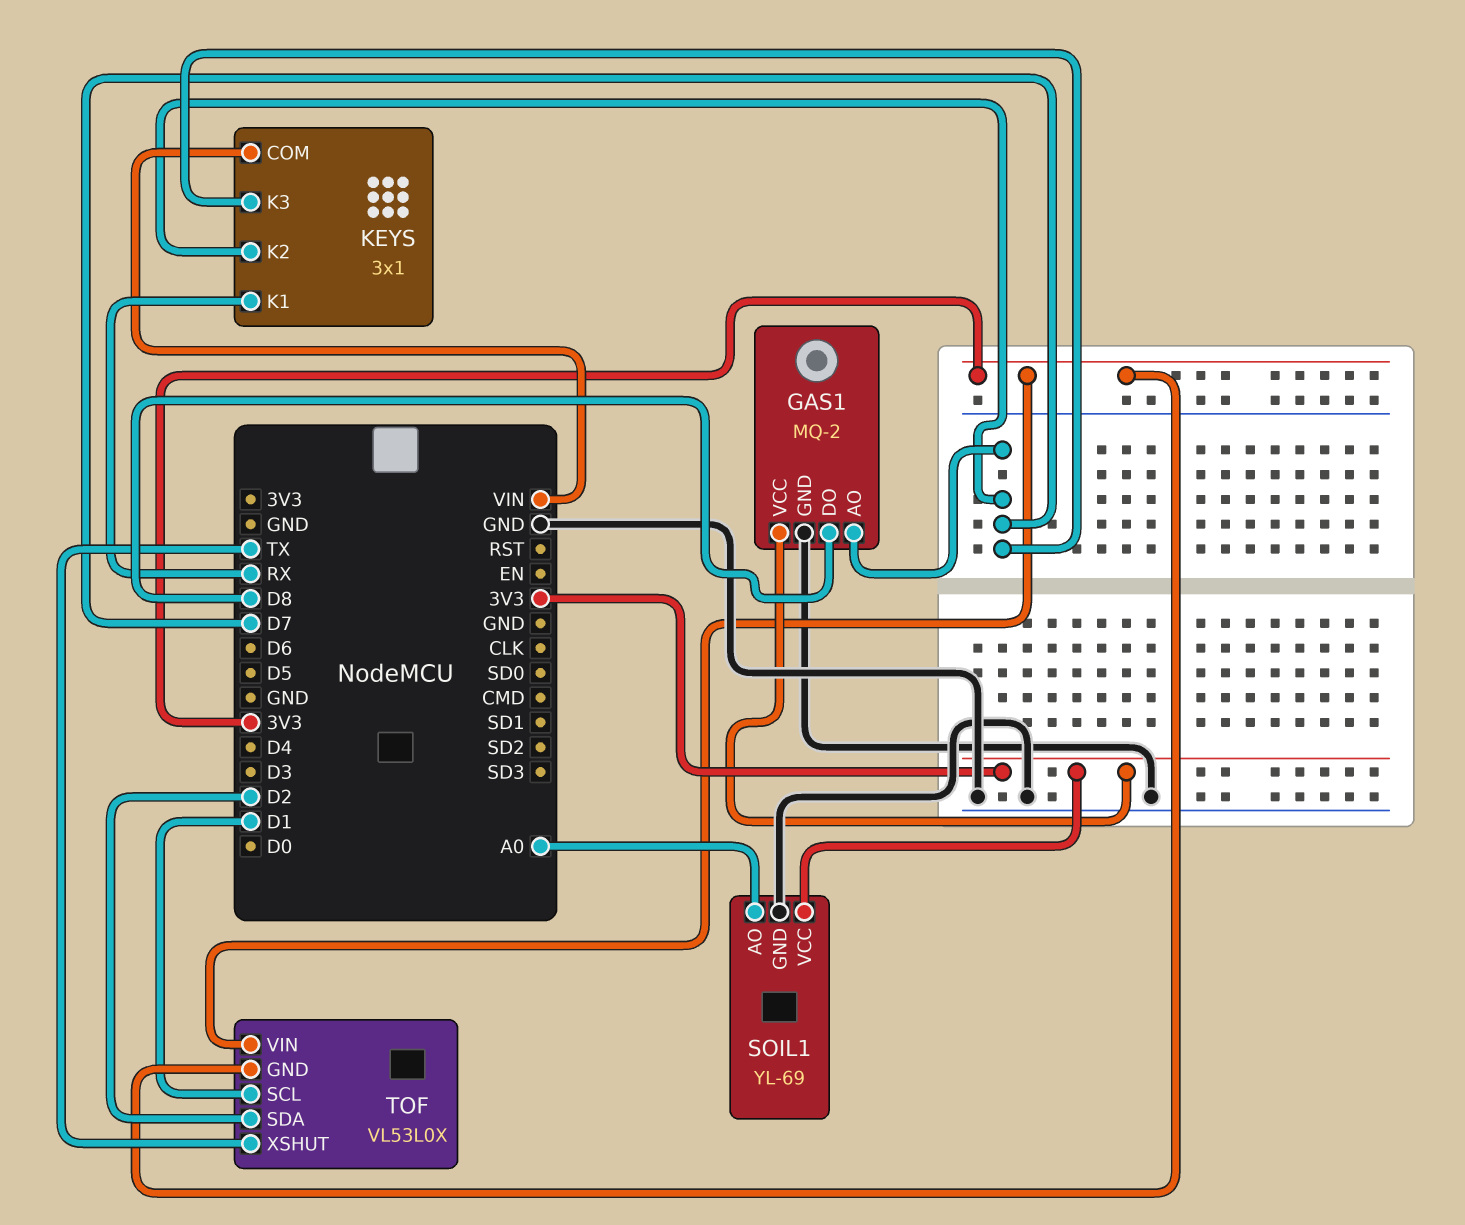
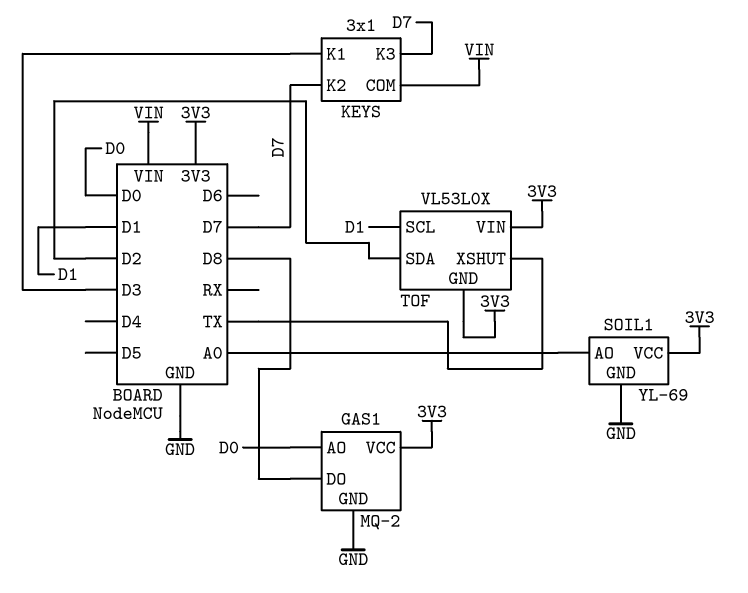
GAS1 pin AO: D7 -> D0
KEYS pin K1: RX -> D3

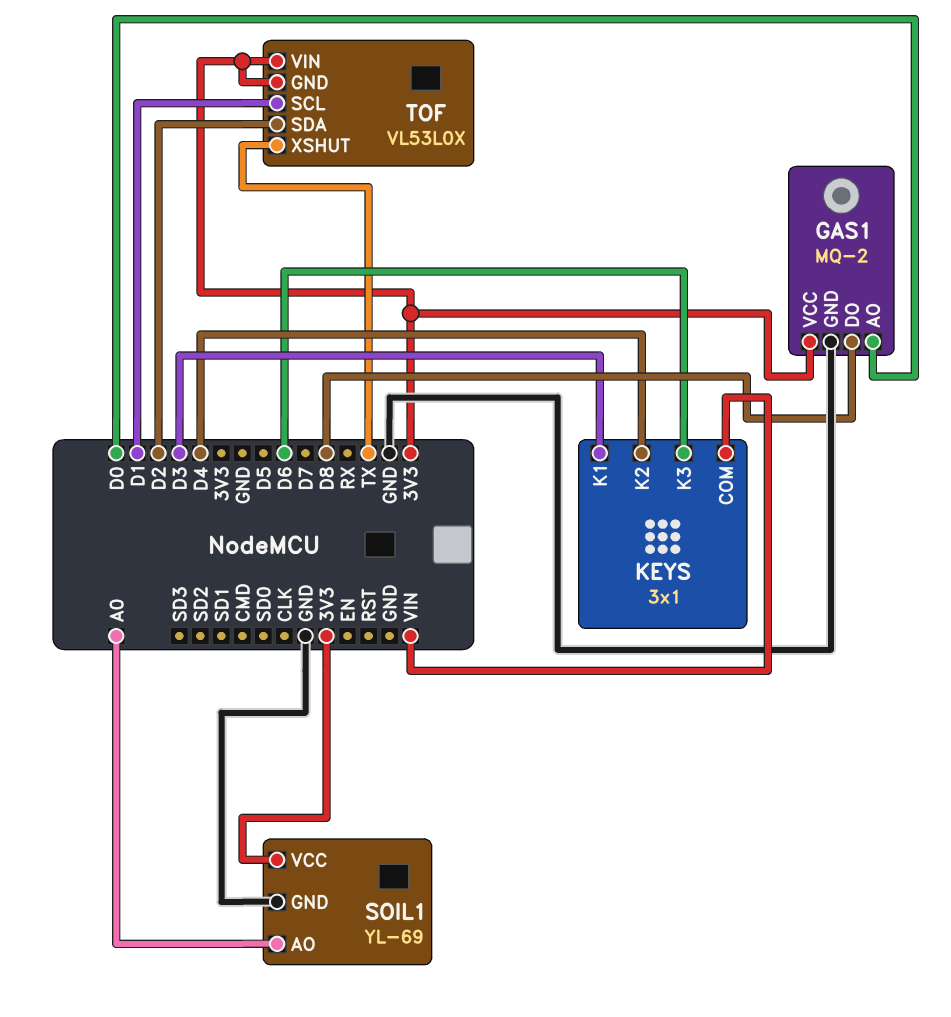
KEYS pin K2: D7 -> D4
KEYS pin K3: D7 -> D6

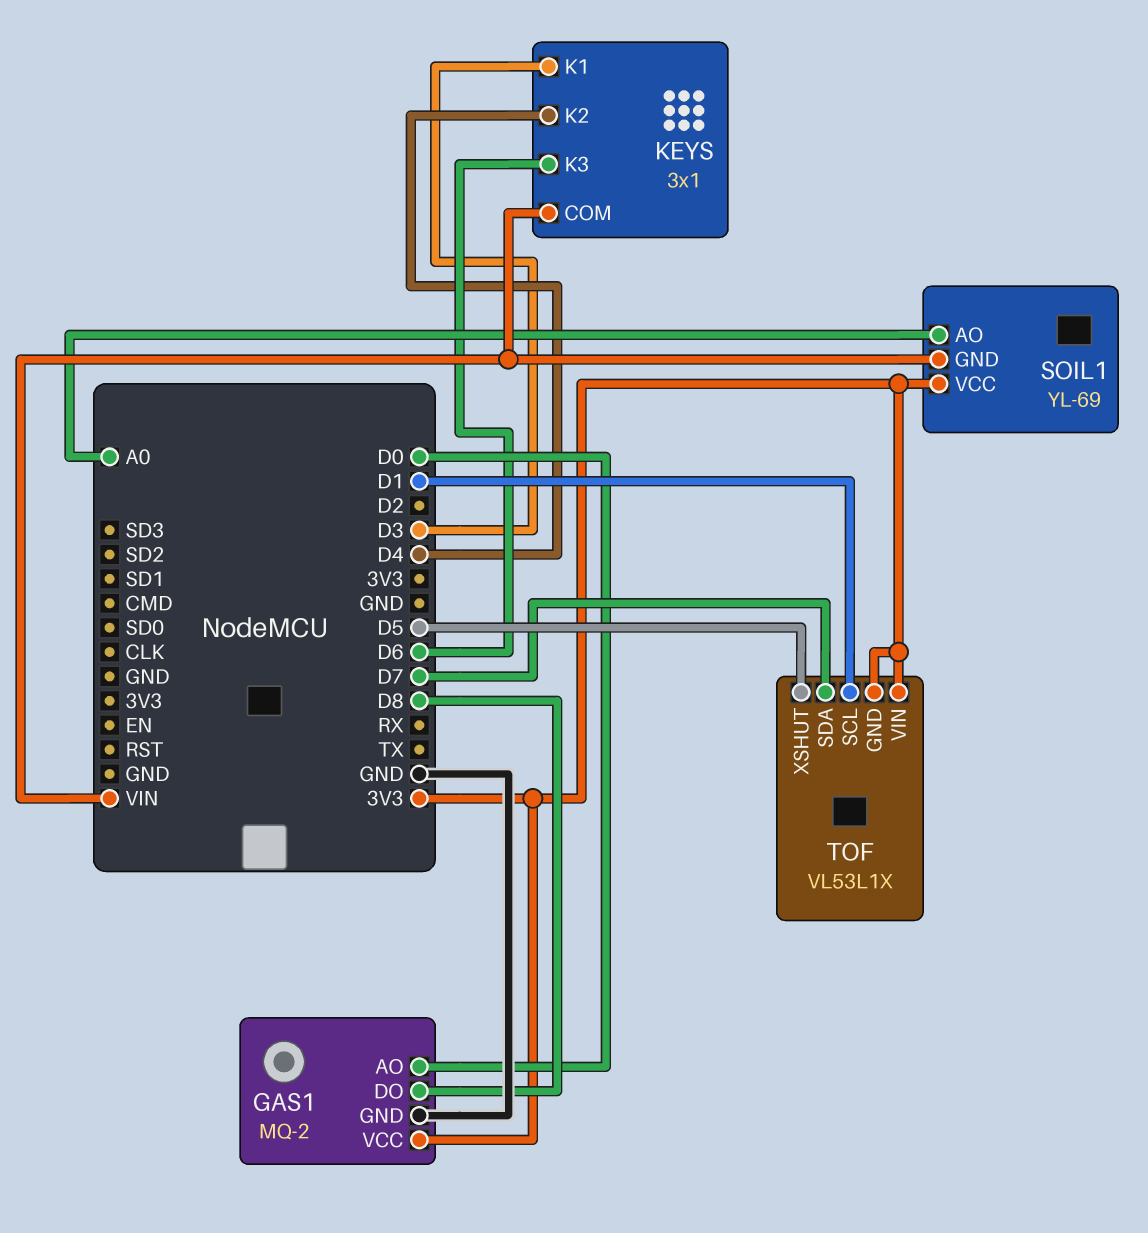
SOIL1 pin GND: GND -> VIN
TOF: VL53L0X -> VL53L1X
TOF pin SDA: D2 -> D7
TOF pin XSHUT: TX -> D5

